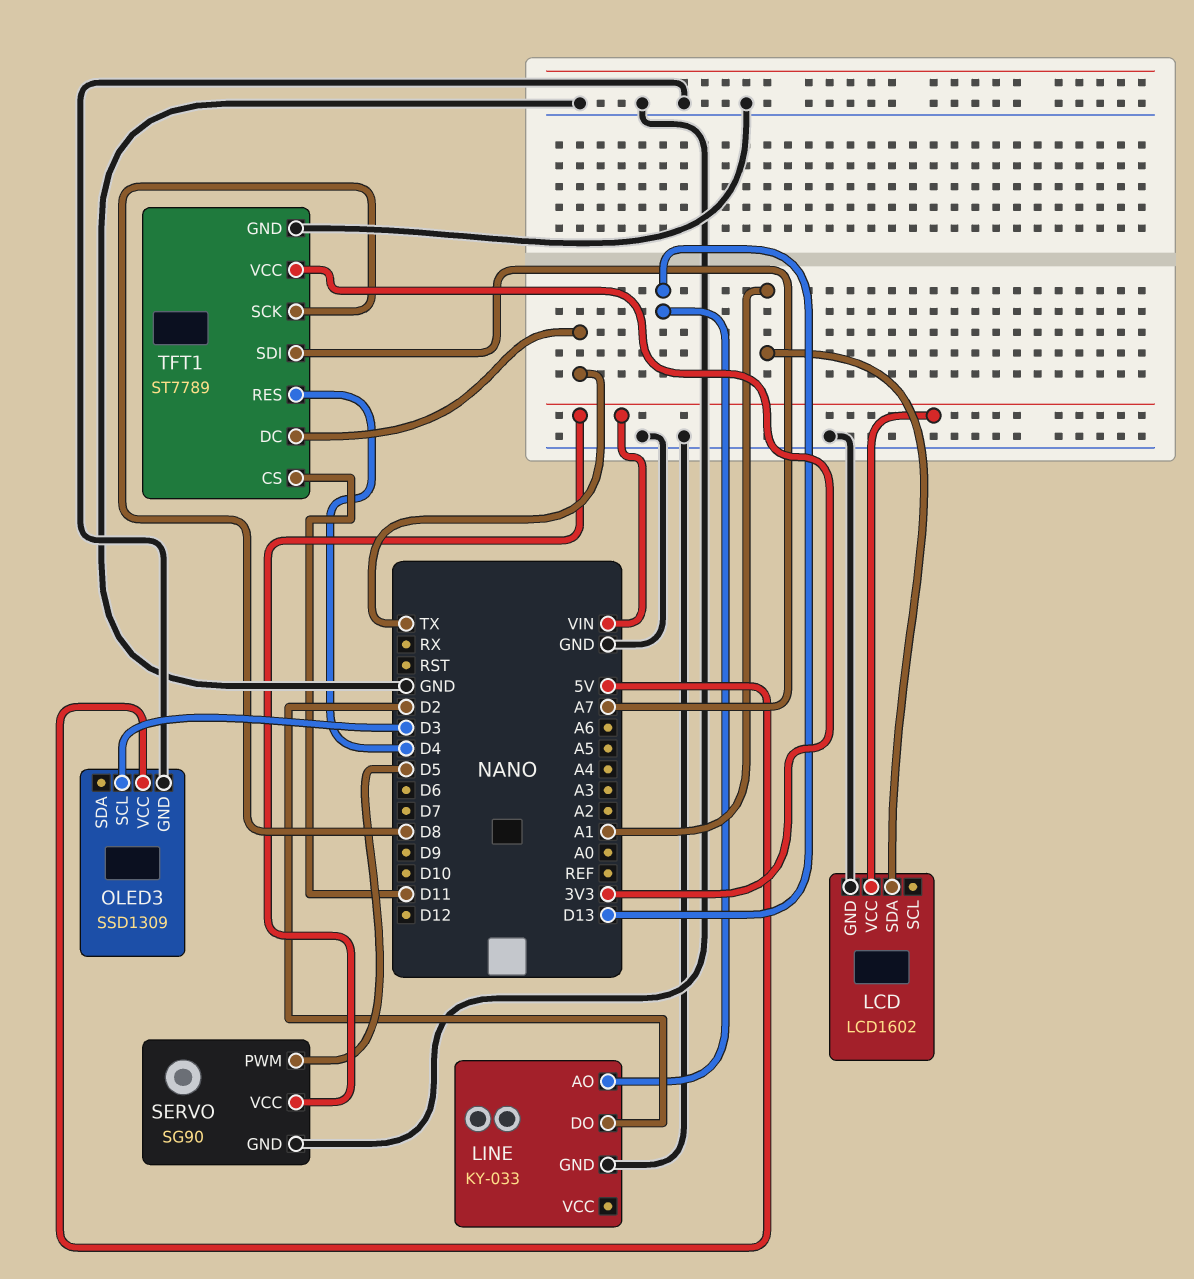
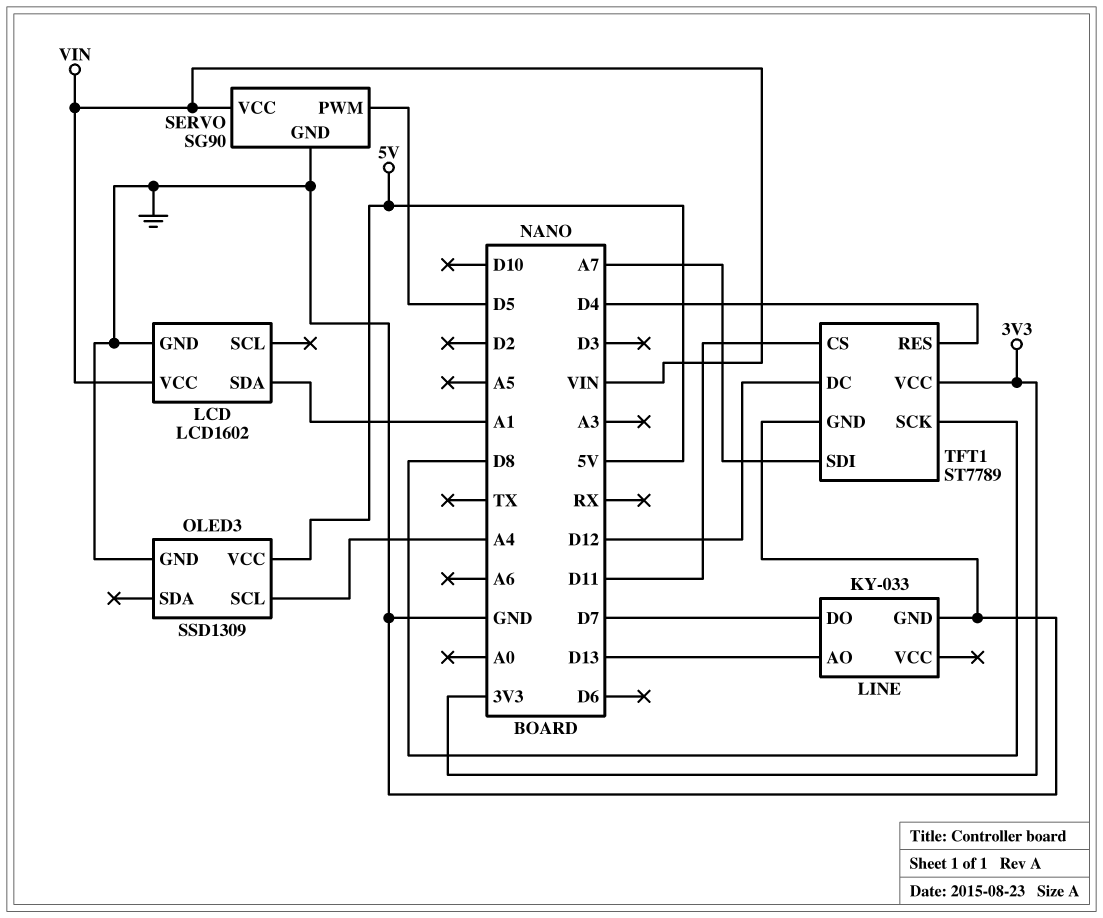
LINE pin DO: D2 -> D7
OLED3 pin SCL: D3 -> A4
TFT1 pin DC: TX -> D12

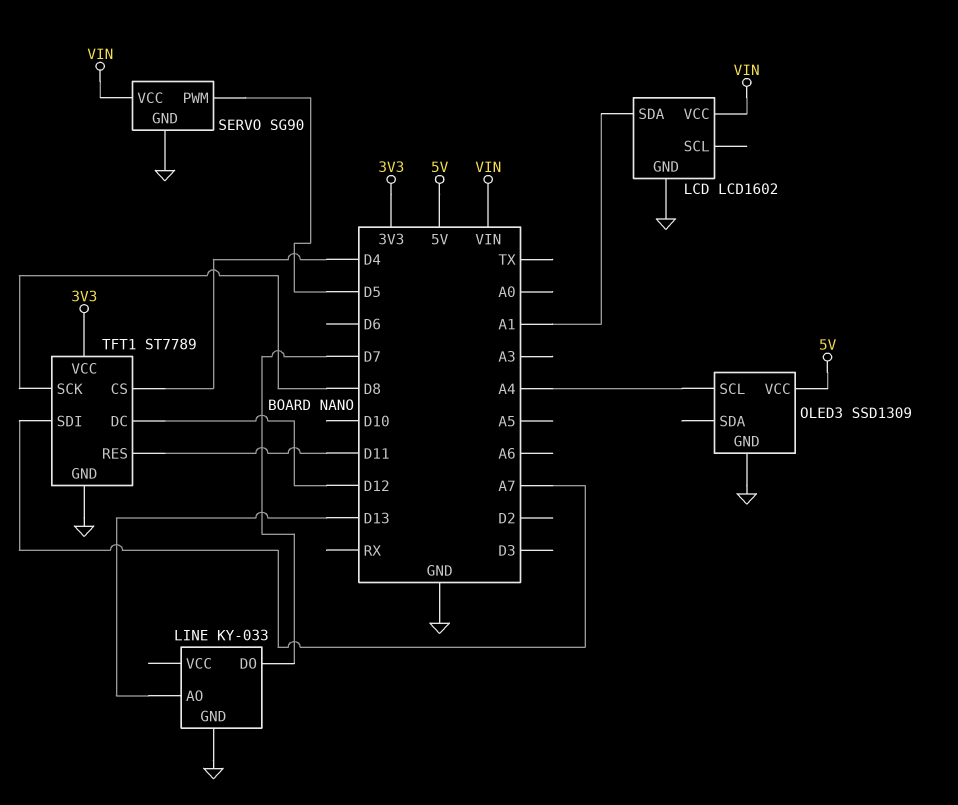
TFT1 pin CS: D11 -> D4
TFT1 pin RES: D4 -> D11

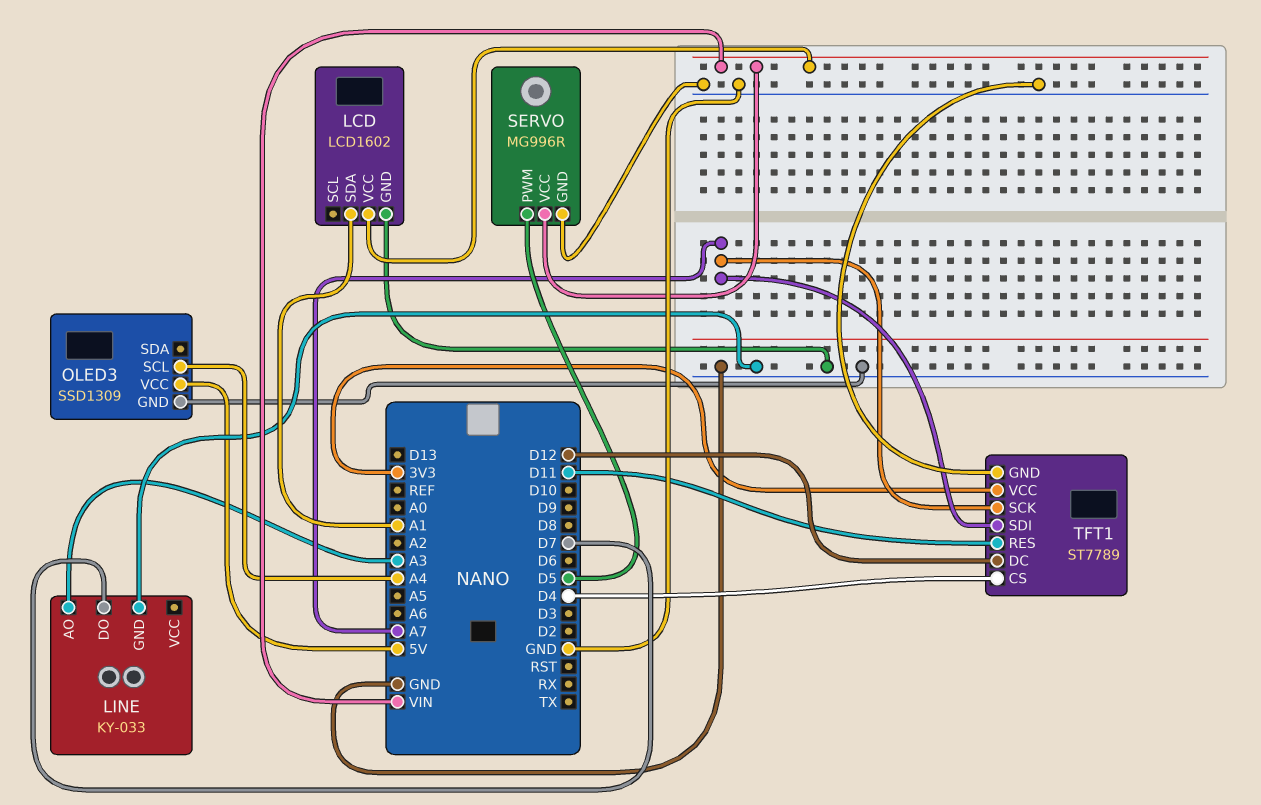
LINE pin AO: D13 -> A3
SERVO: SG90 -> MG996R
TFT1 pin SCK: D8 -> A7

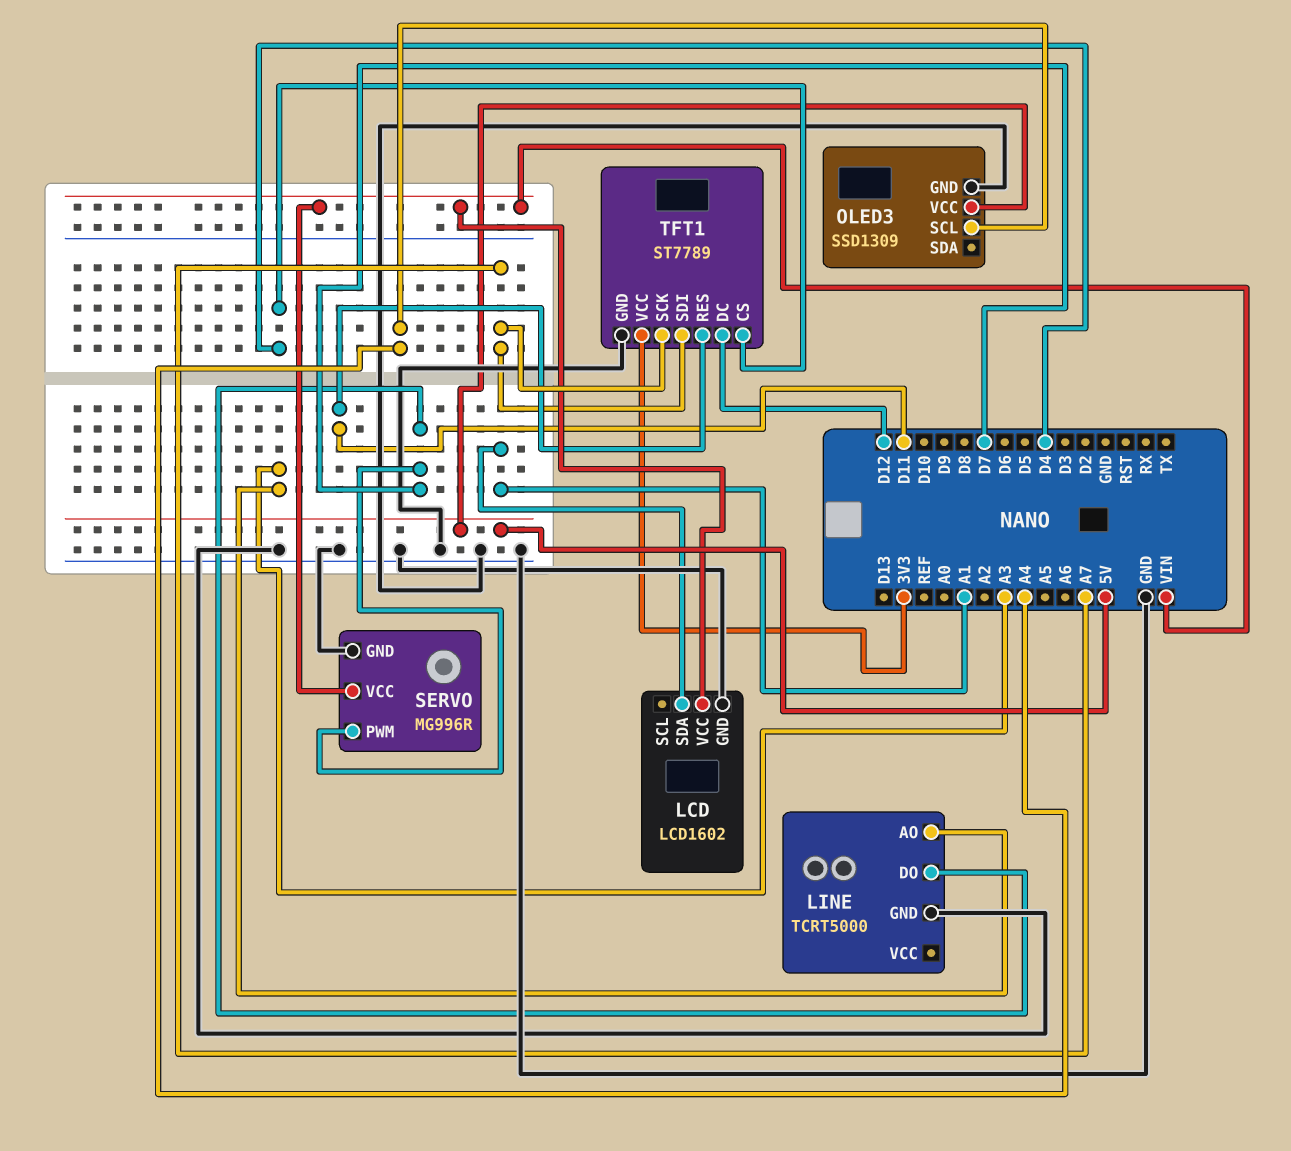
LINE: KY-033 -> TCRT5000
SERVO pin PWM: D5 -> D7

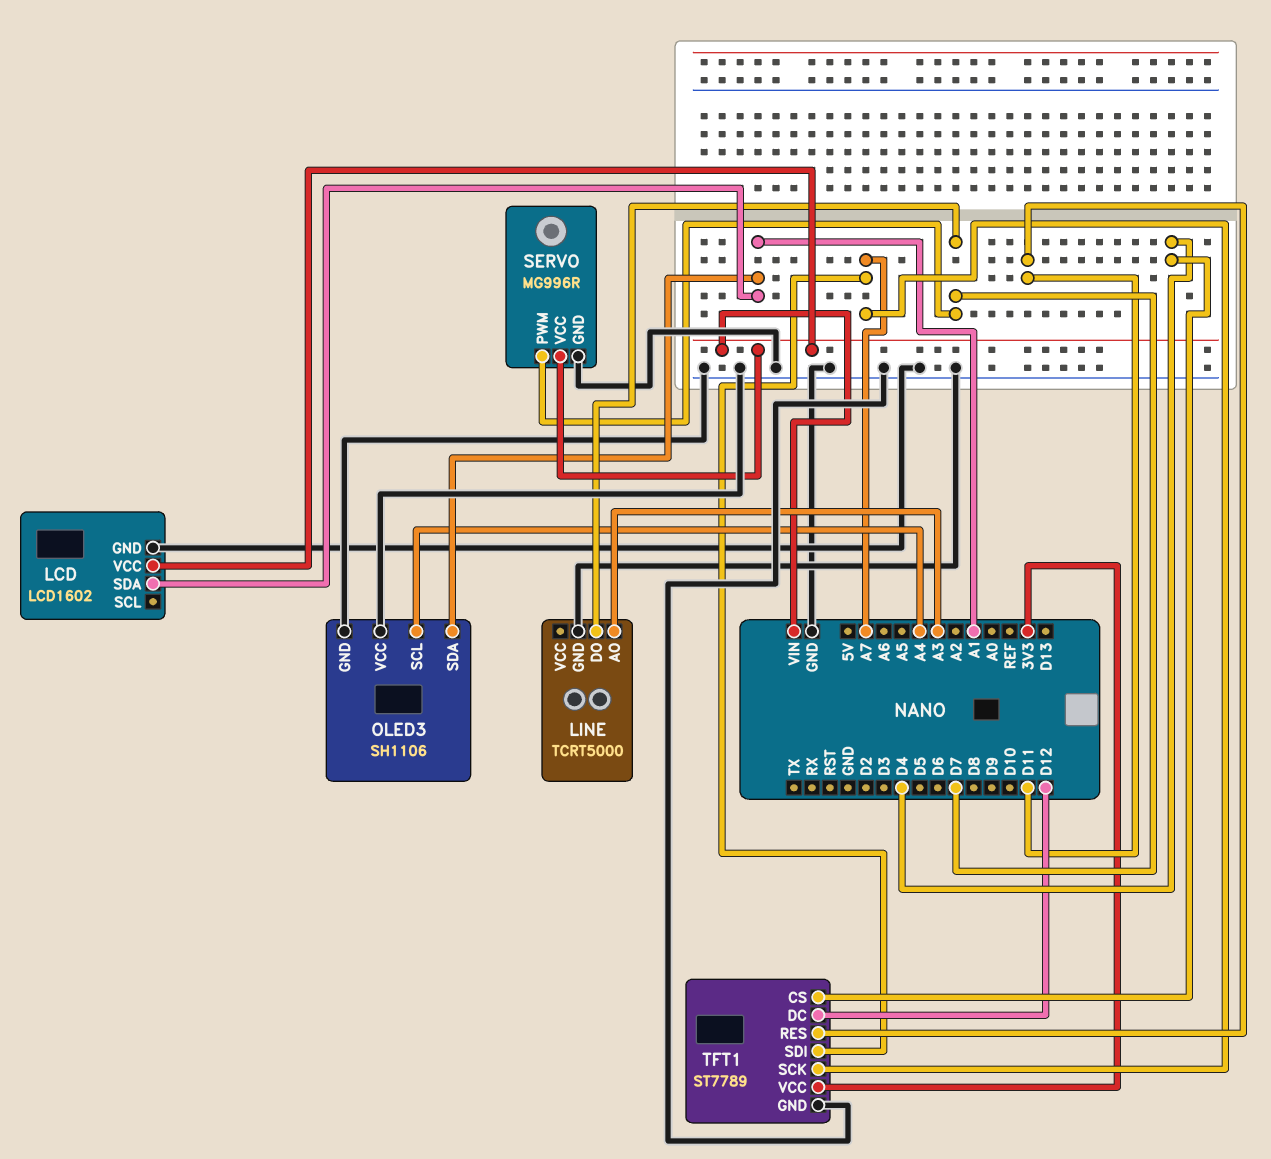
OLED3: SSD1309 -> SH1106
OLED3 pin SDA: none -> A1
OLED3 pin VCC: 5V -> GND

